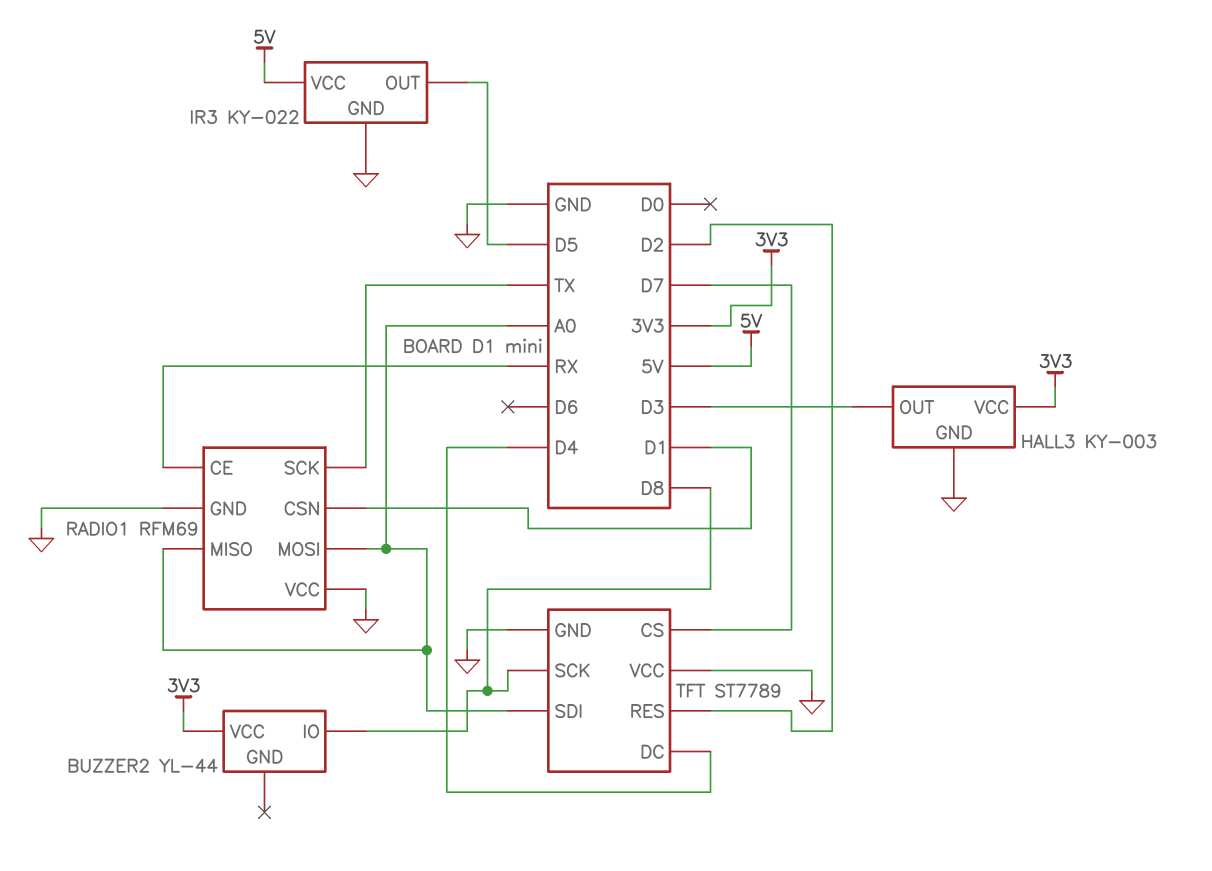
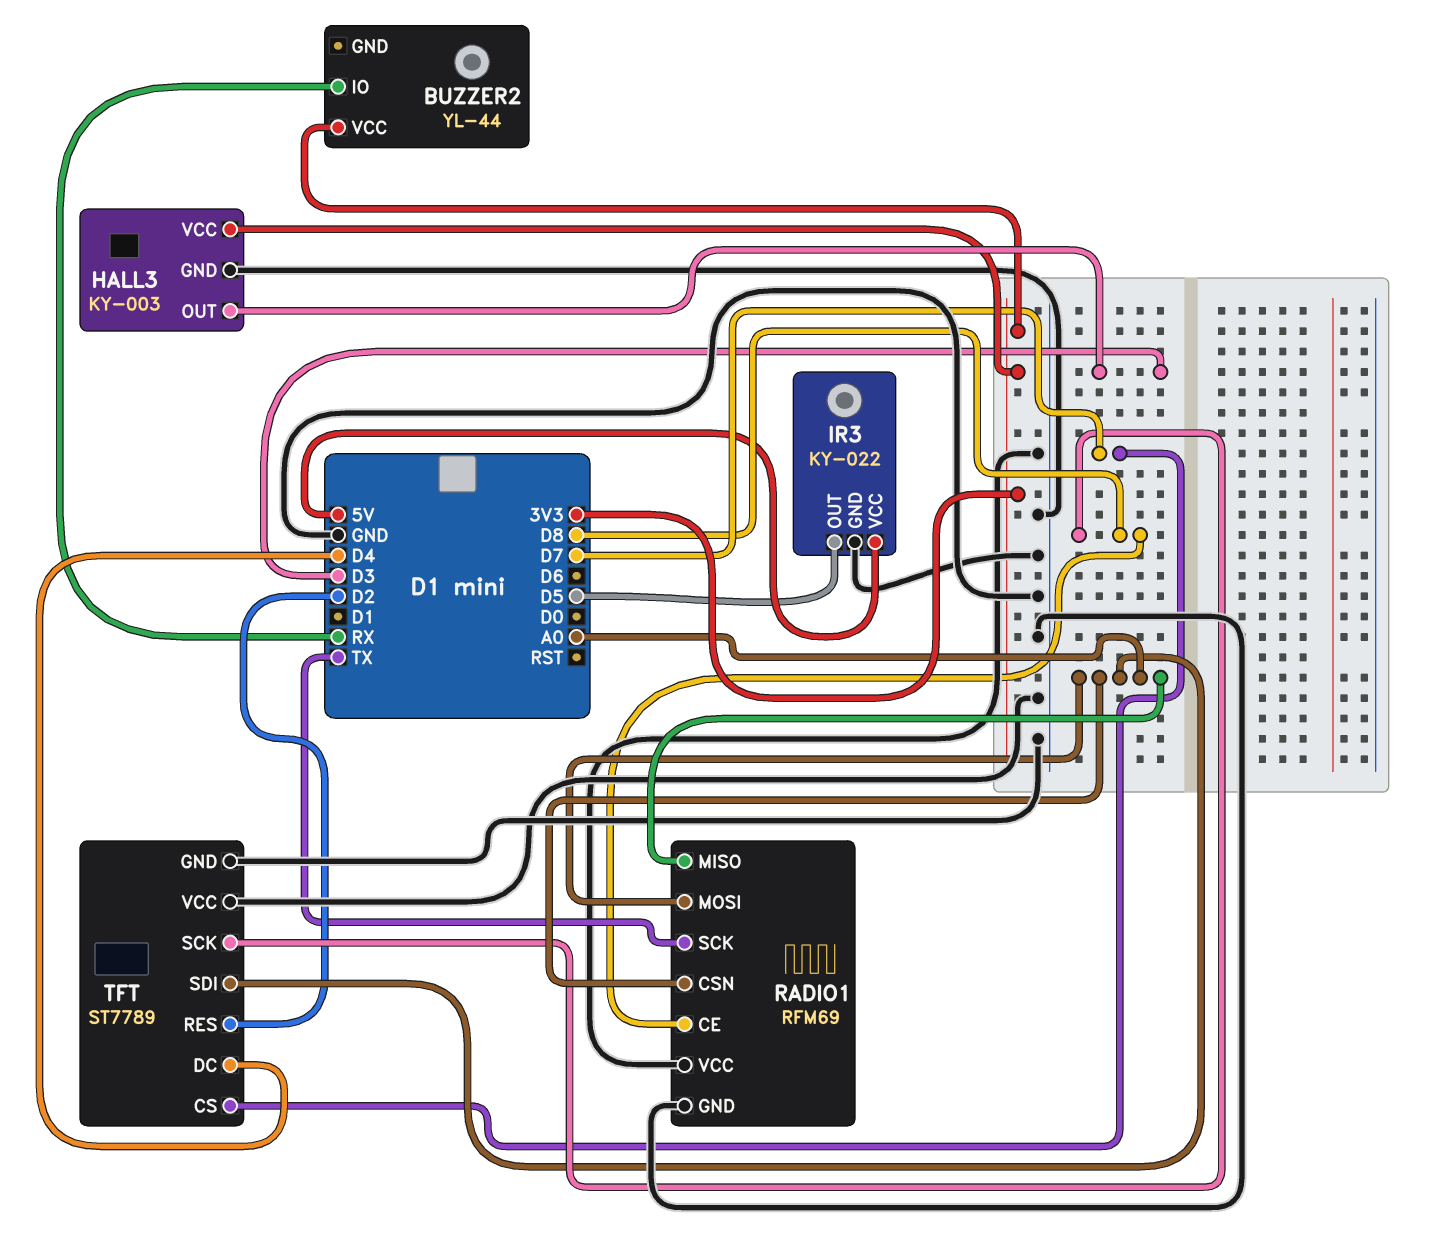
BUZZER2 pin IO: D8 -> RX
RADIO1 pin CE: RX -> D8
RADIO1 pin CSN: D1 -> A0

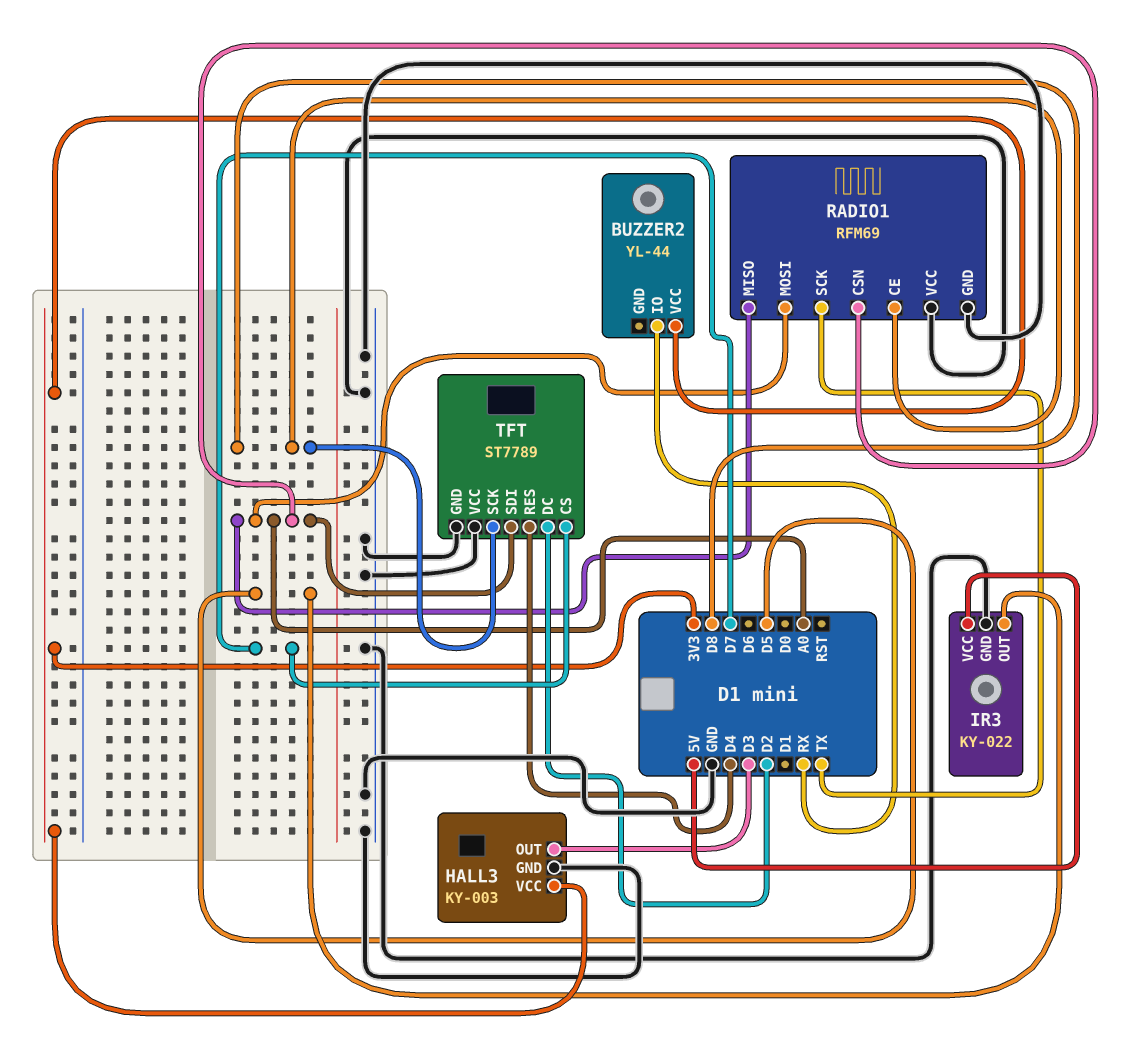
TFT pin DC: D4 -> D2
TFT pin RES: D2 -> D4

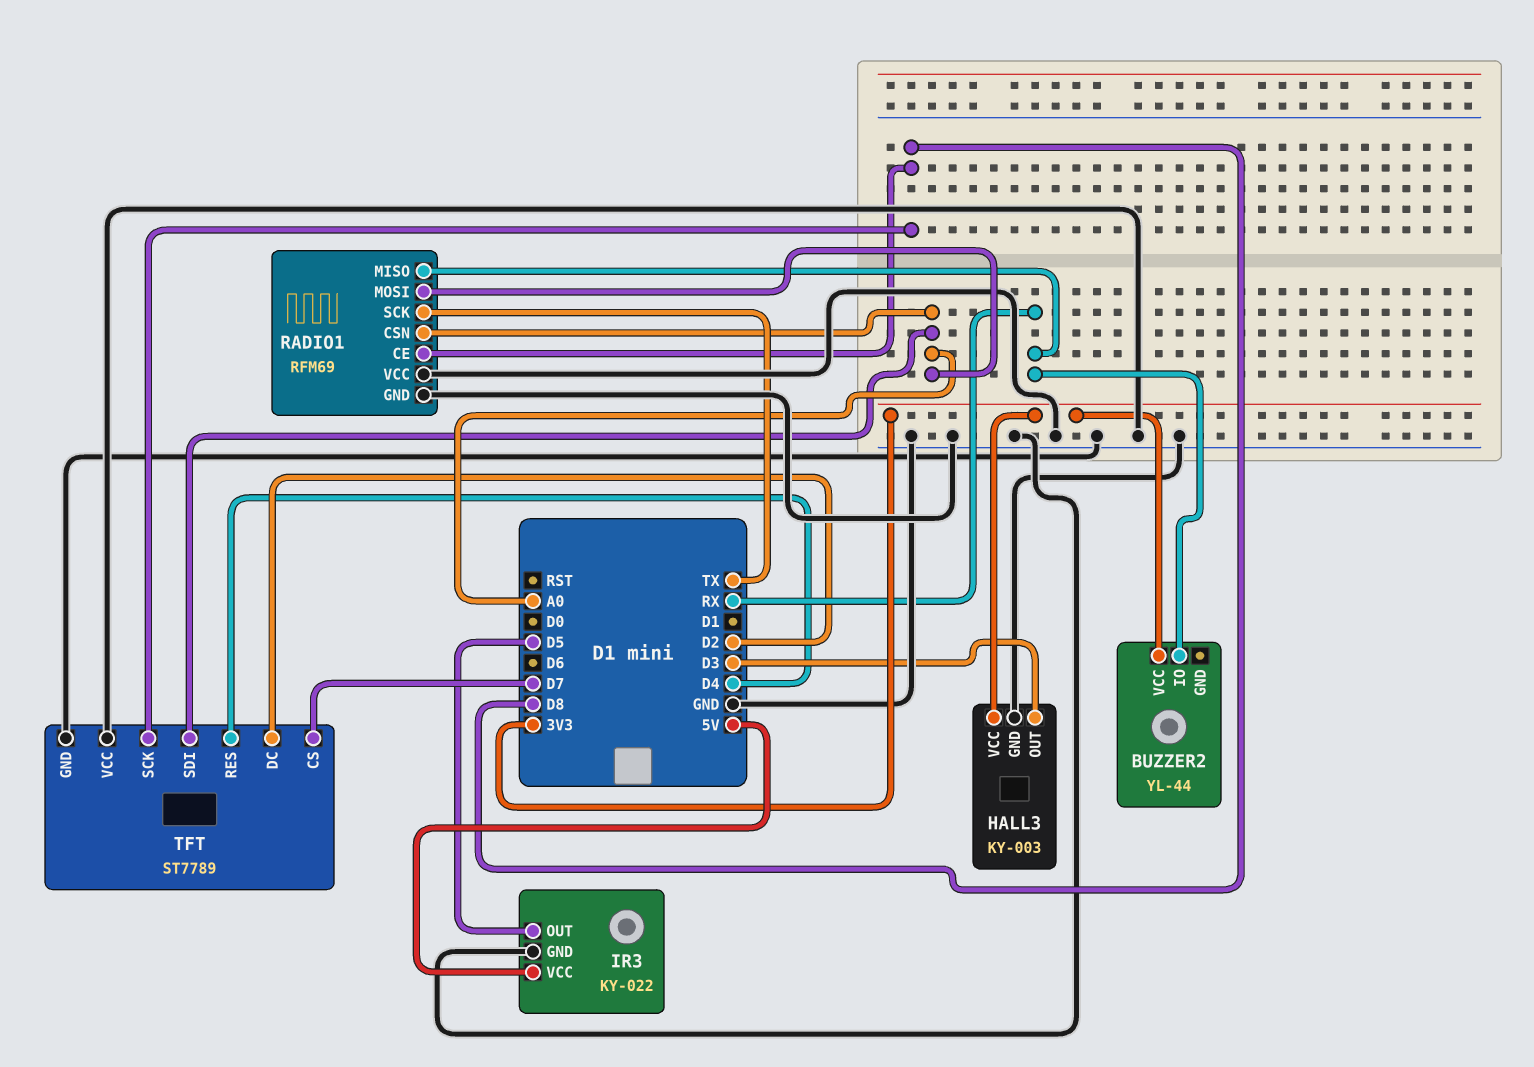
RADIO1 pin MISO: A0 -> RX

